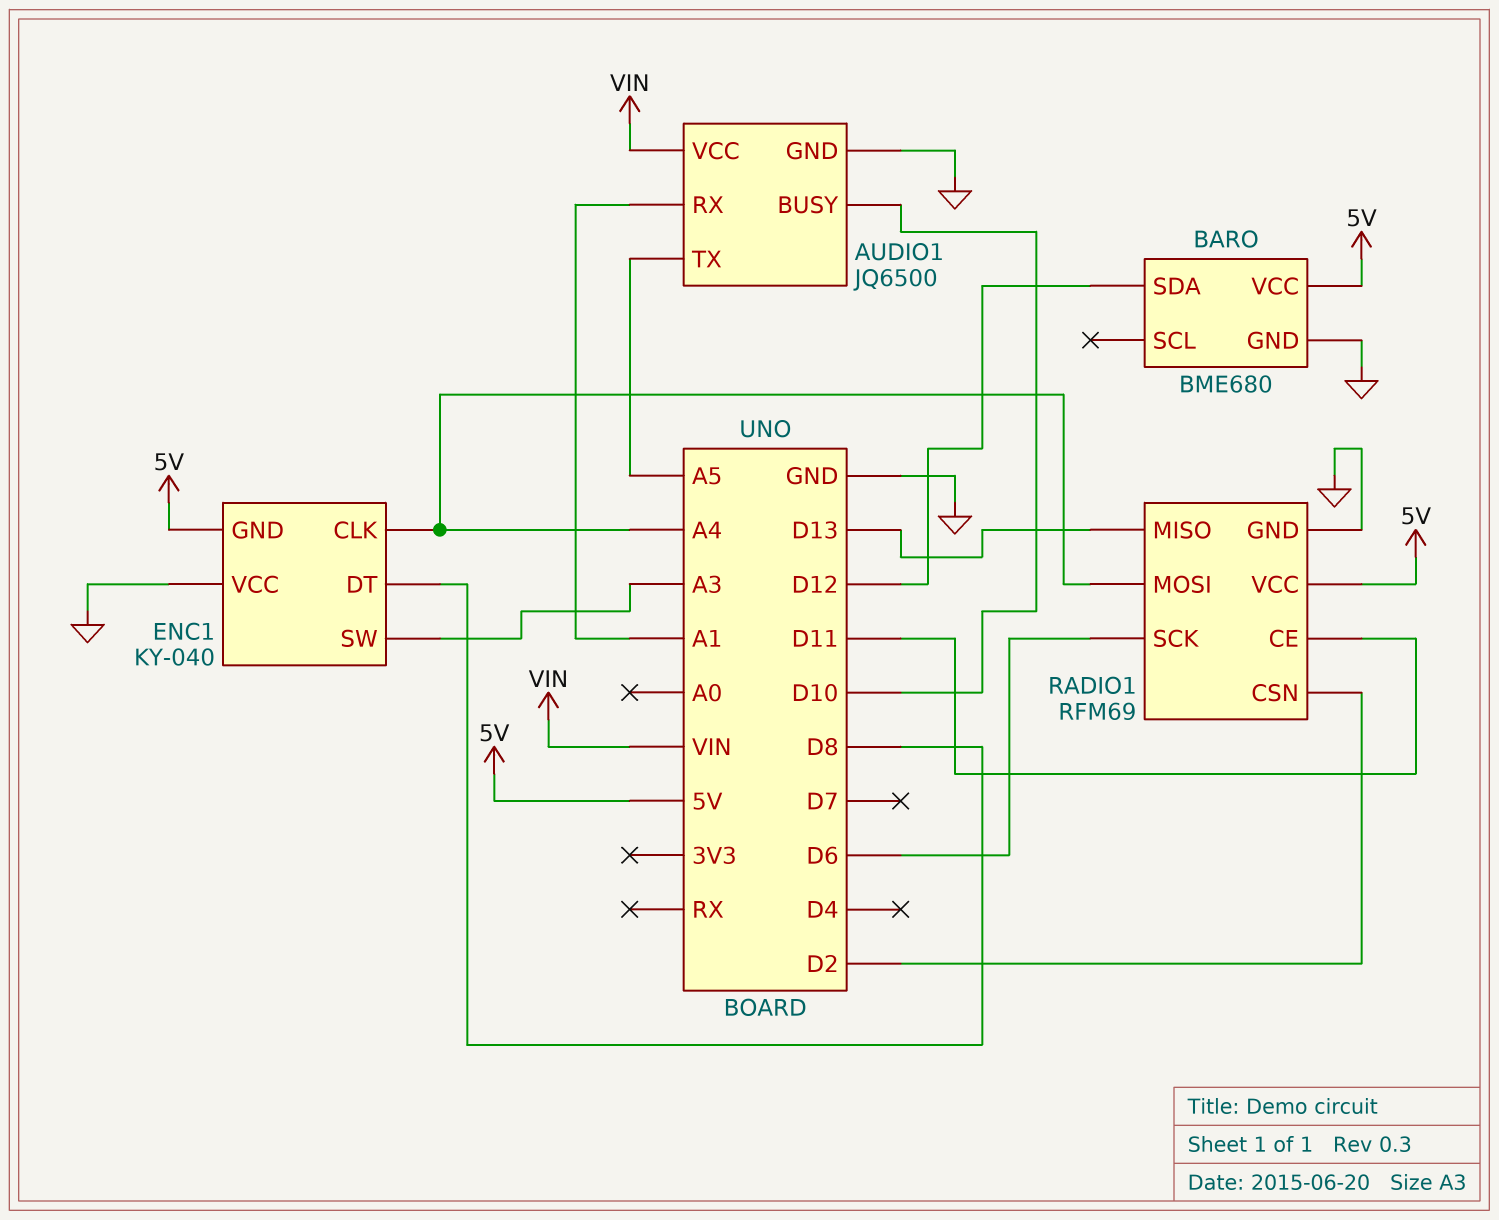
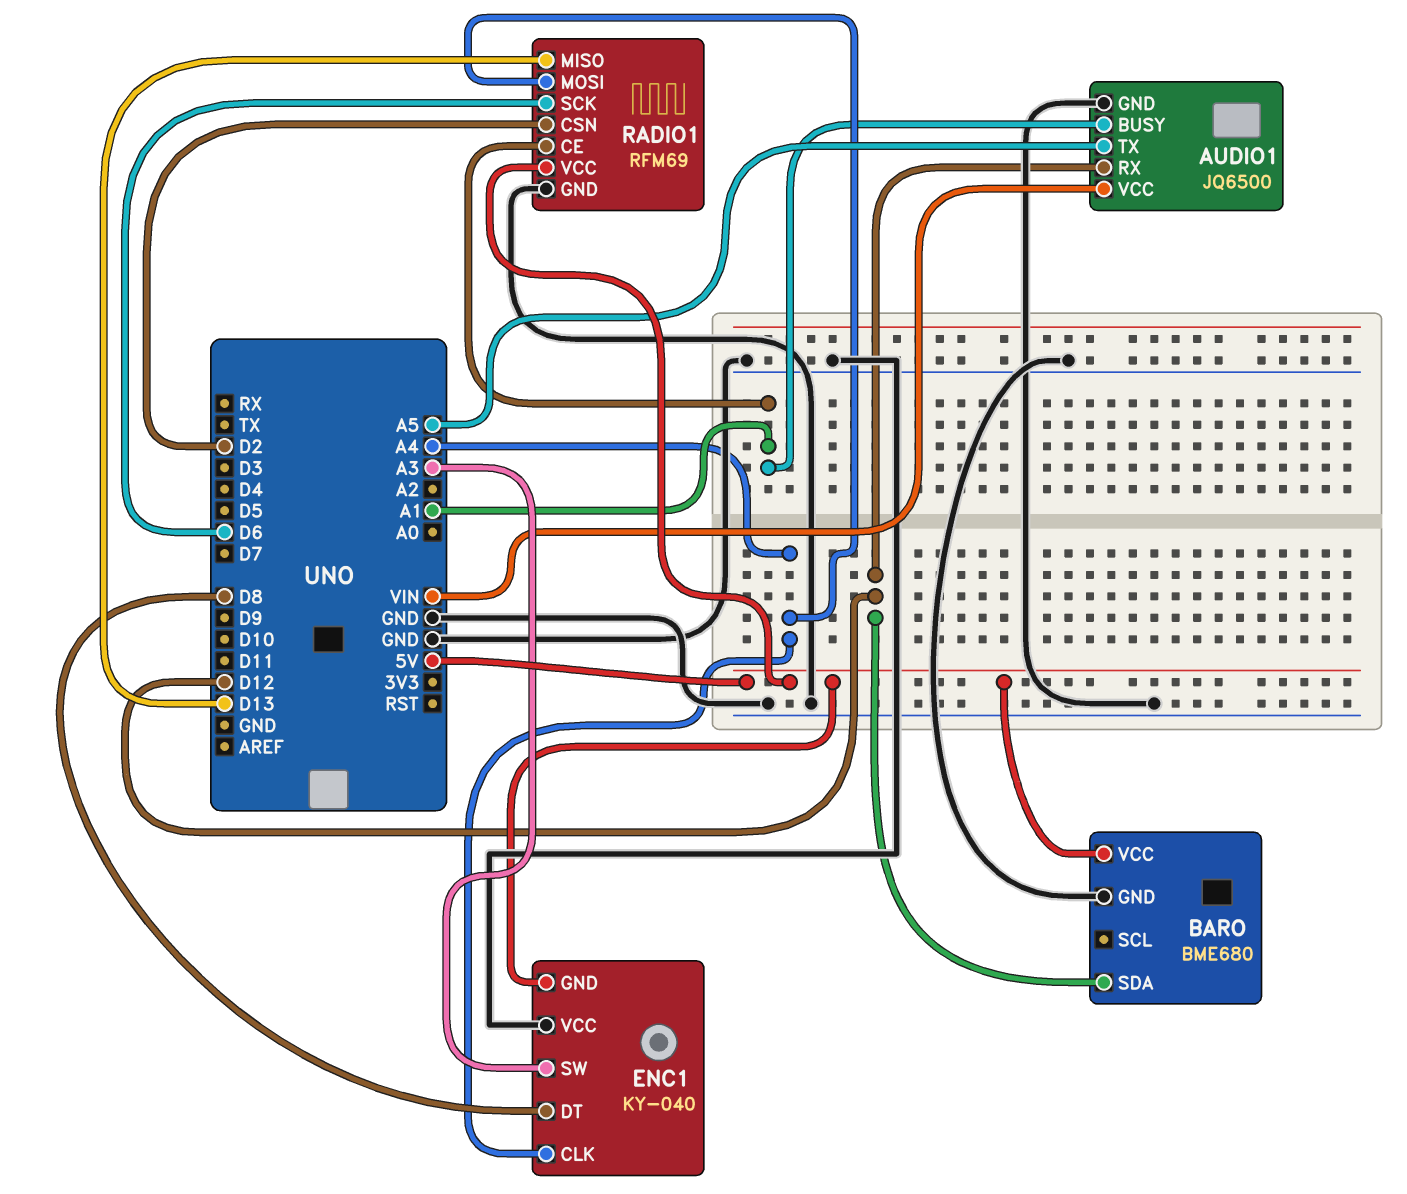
AUDIO1 pin BUSY: D10 -> A1
AUDIO1 pin RX: A1 -> D12
RADIO1 pin CE: D11 -> A1

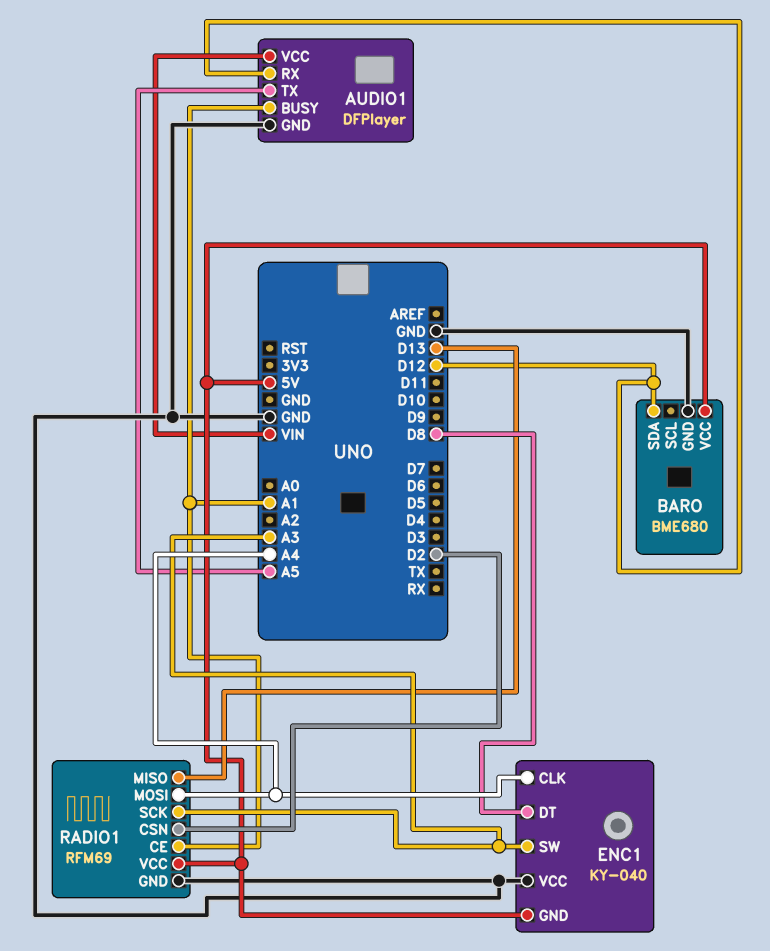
AUDIO1: JQ6500 -> DFPlayer
RADIO1 pin SCK: D6 -> A3

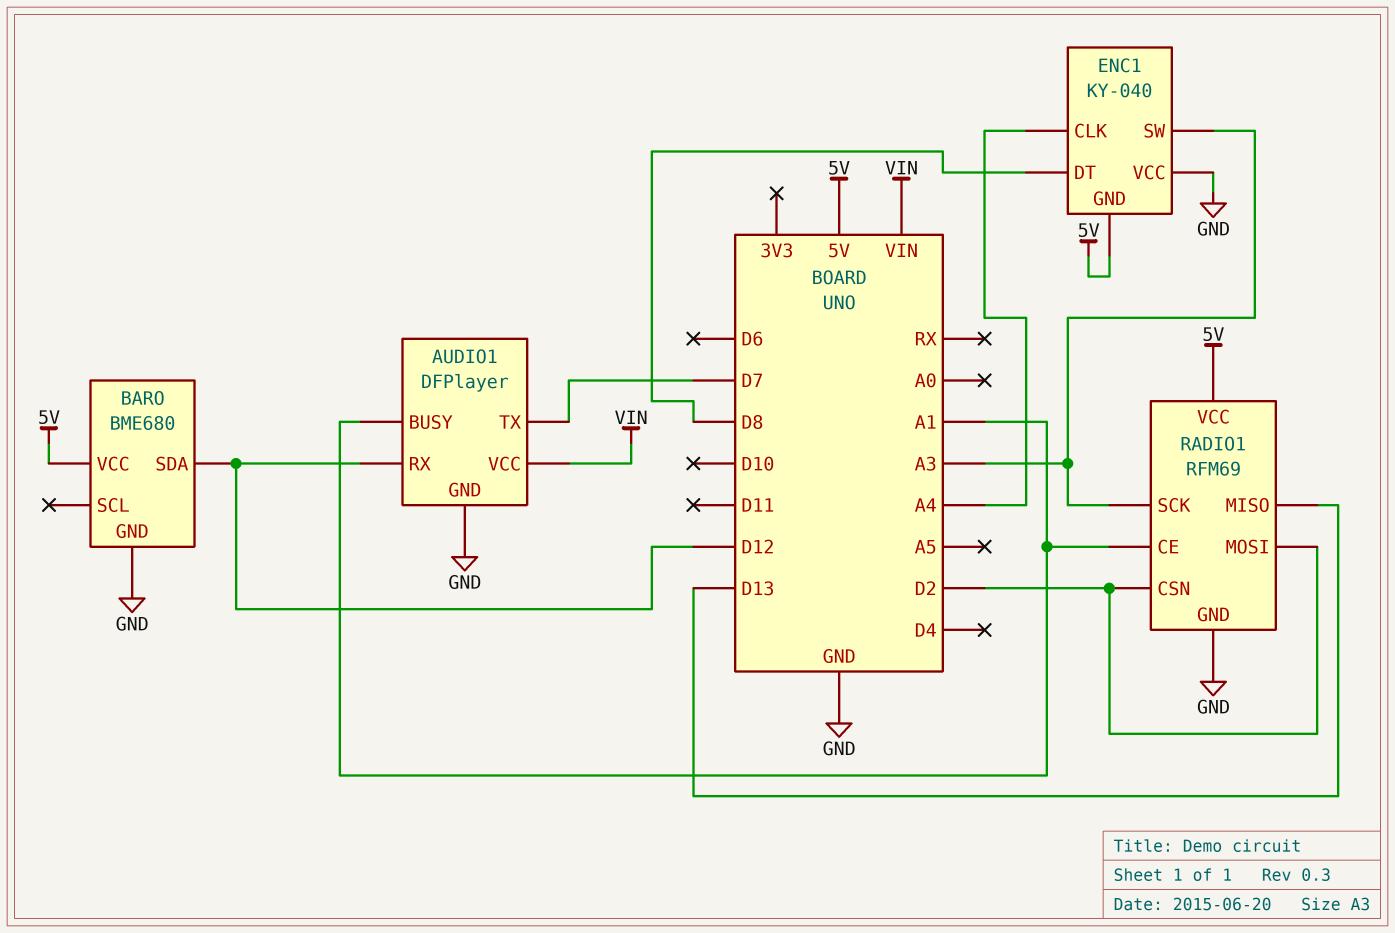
AUDIO1 pin TX: A5 -> D7
RADIO1 pin MOSI: A4 -> D2

